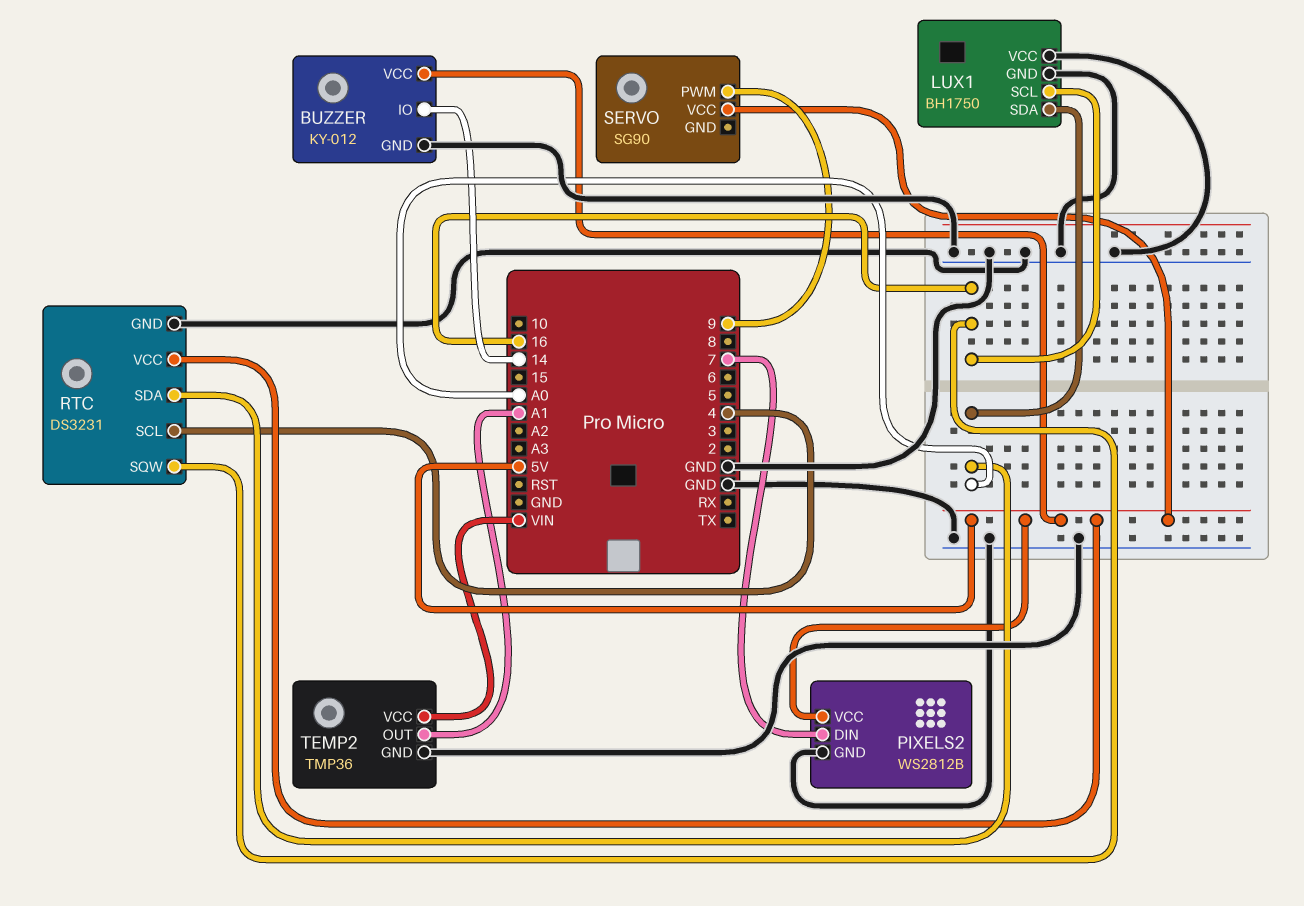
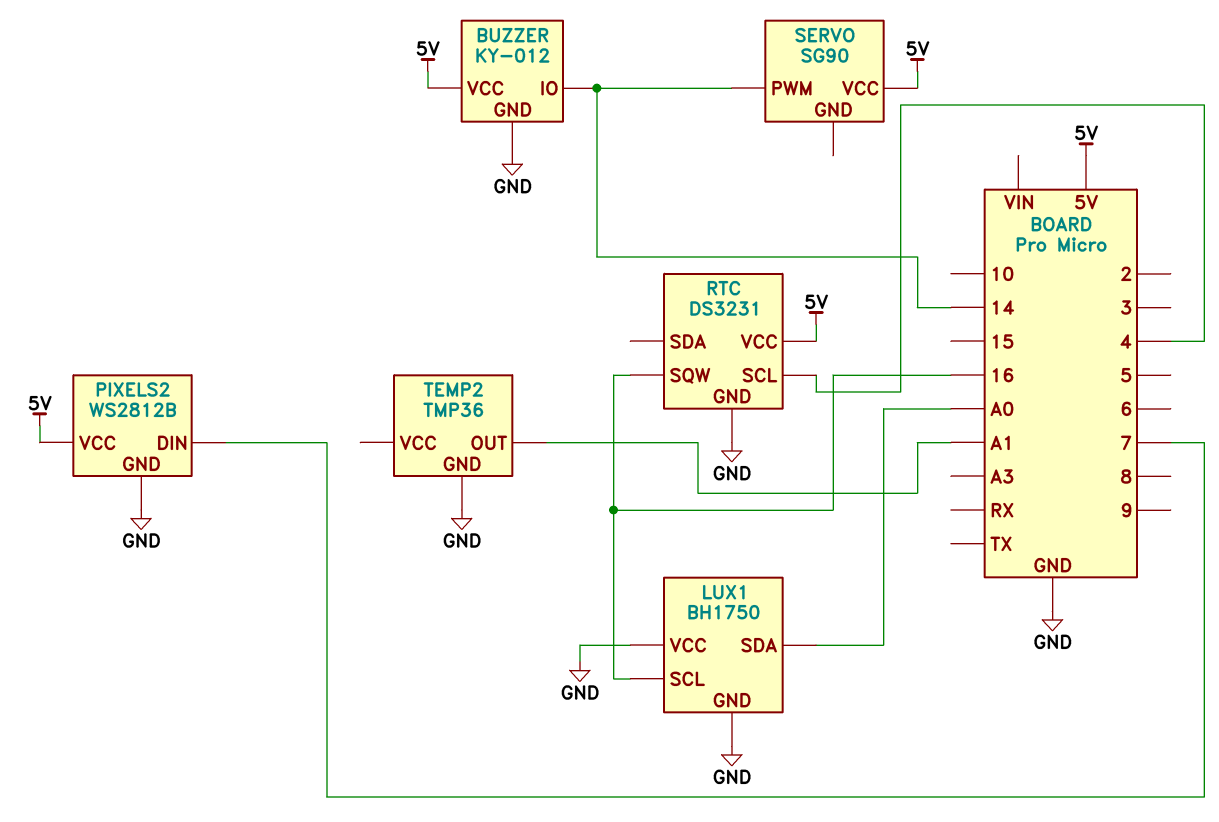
RTC pin SDA: A0 -> none
SERVO pin PWM: 9 -> 14
TEMP2 pin VCC: VIN -> none

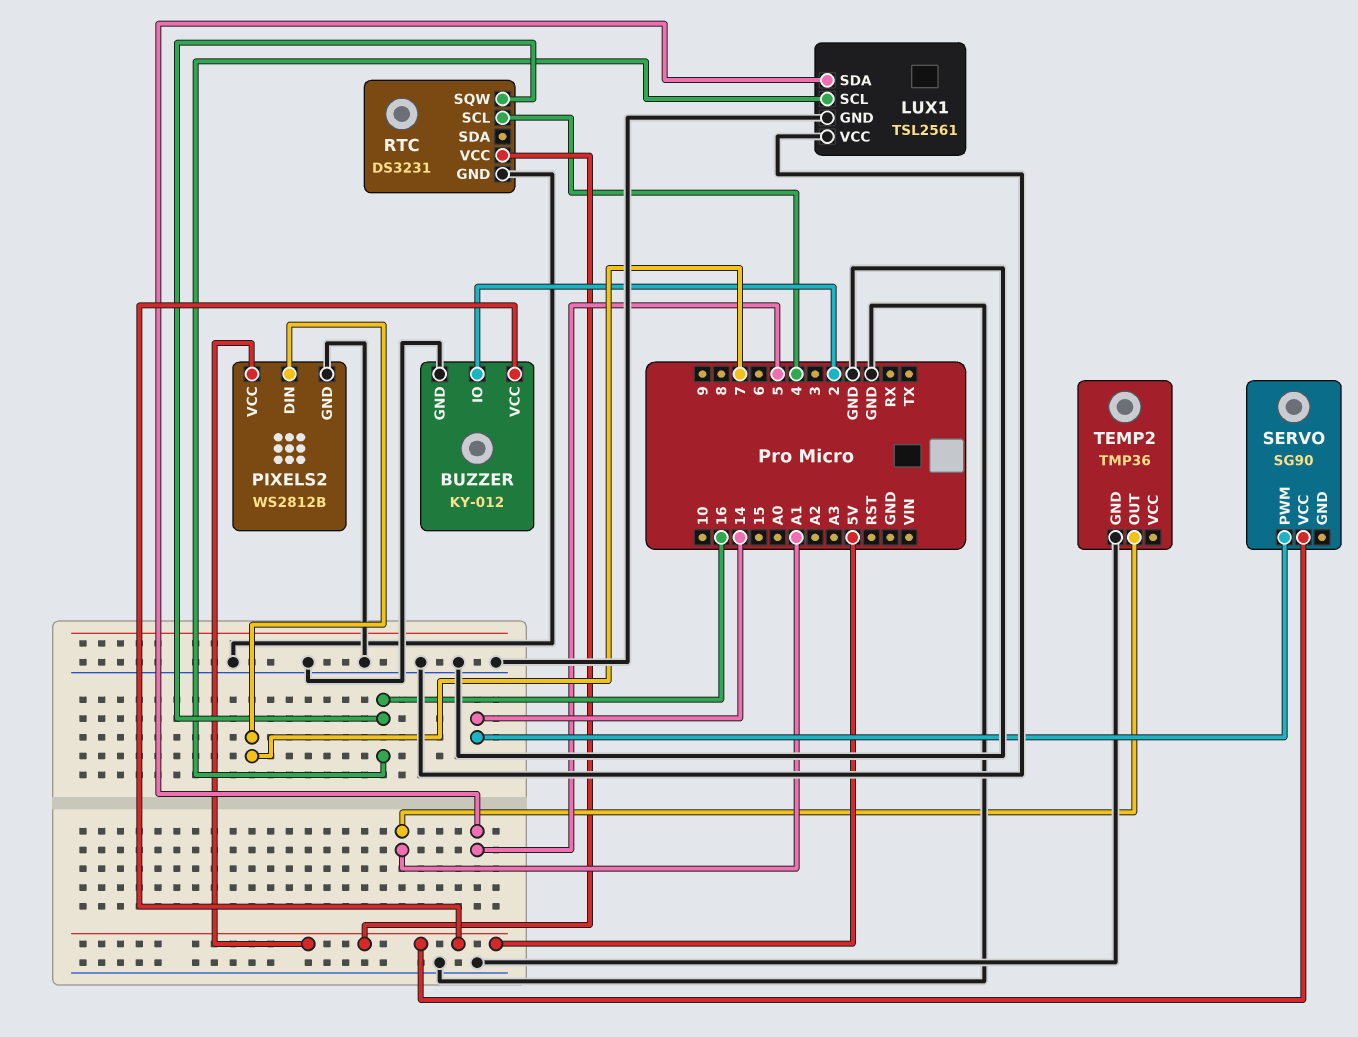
BUZZER pin IO: 14 -> 2
LUX1: BH1750 -> TSL2561
LUX1 pin SDA: A0 -> 5

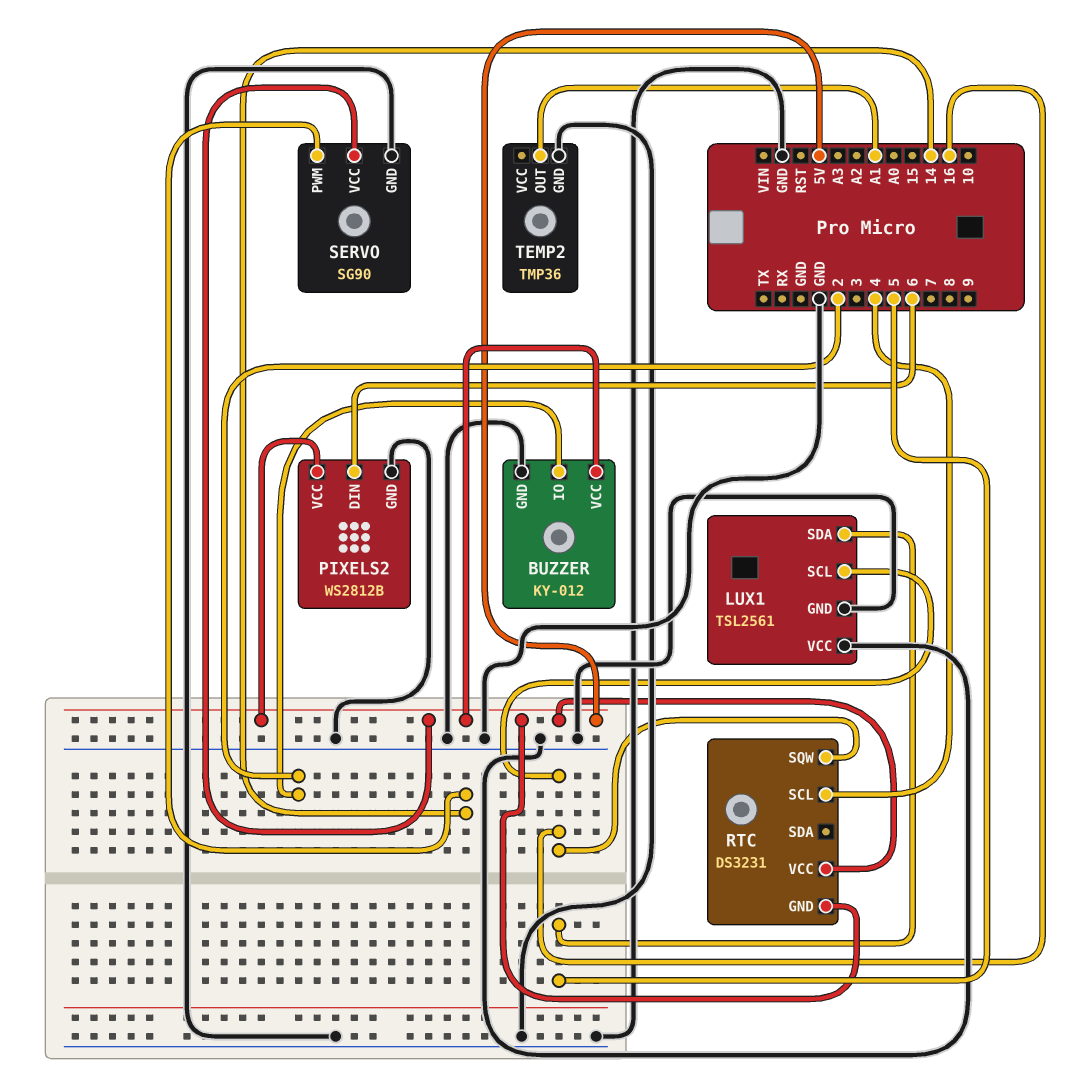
PIXELS2 pin DIN: 7 -> 6
RTC pin GND: GND -> 5V
SERVO pin GND: none -> GND

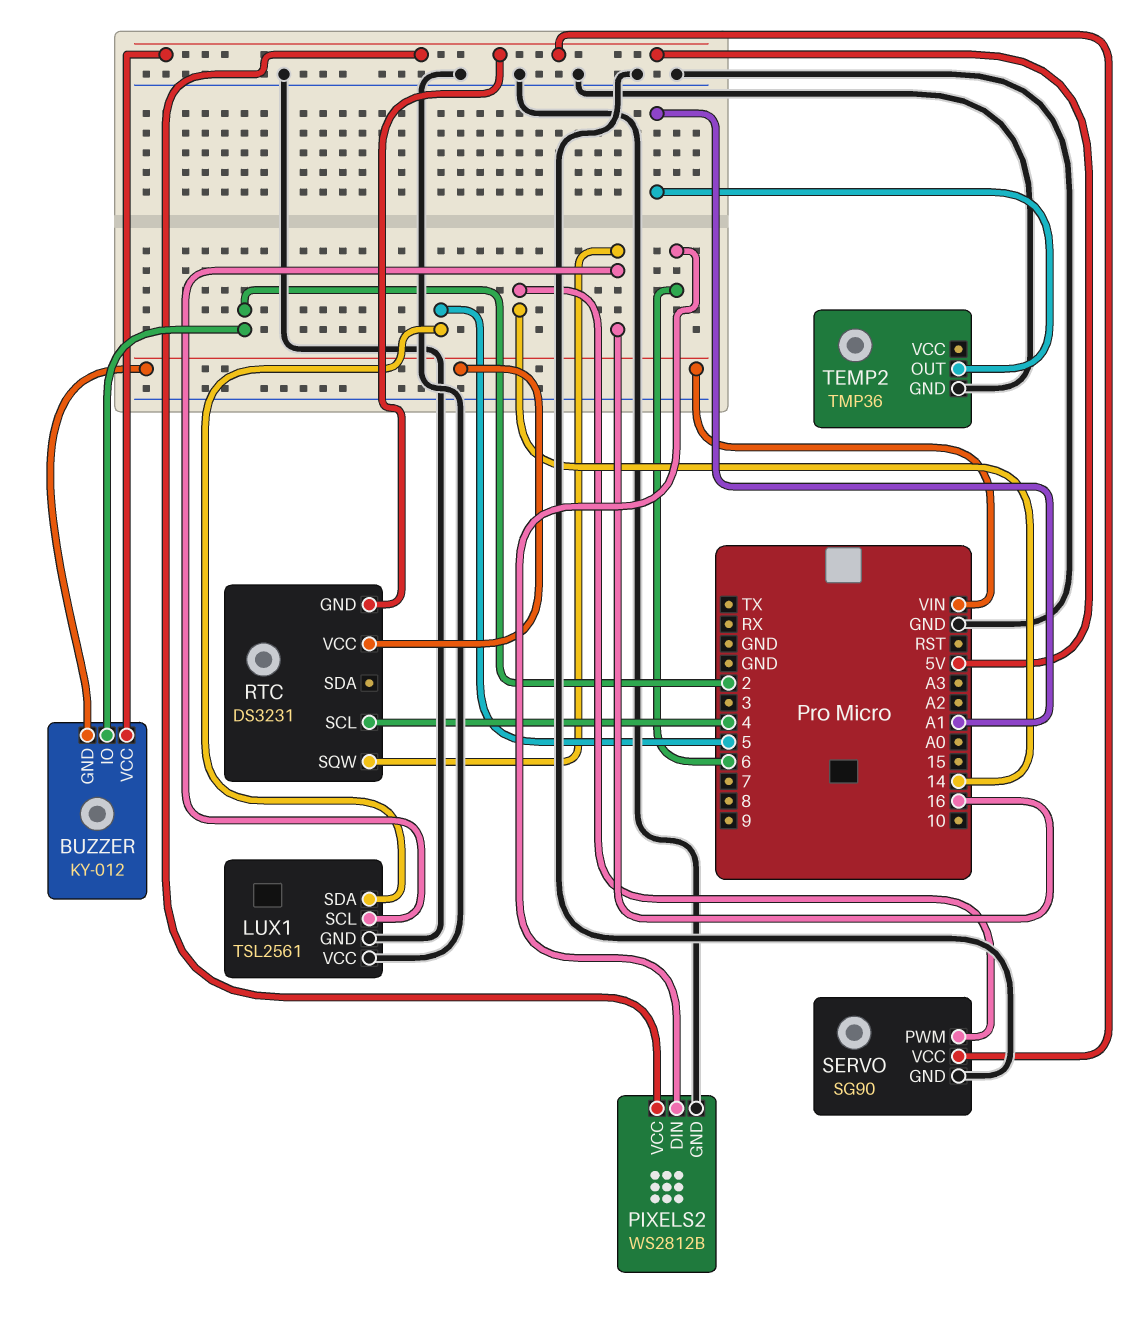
BUZZER pin GND: GND -> VIN
RTC pin VCC: 5V -> VIN

